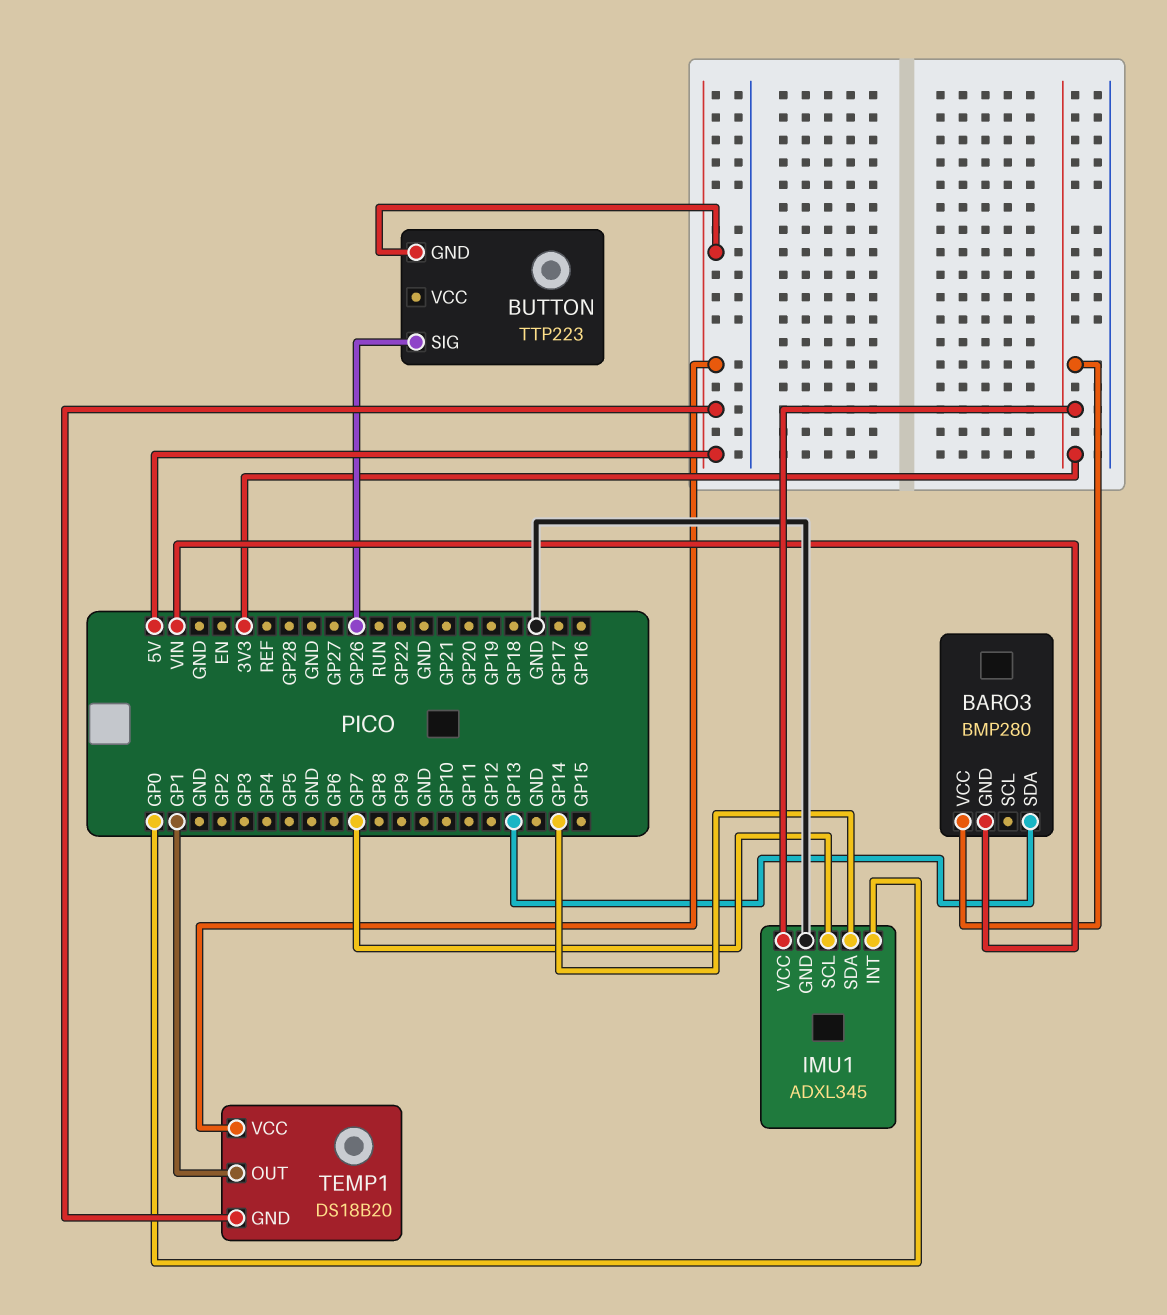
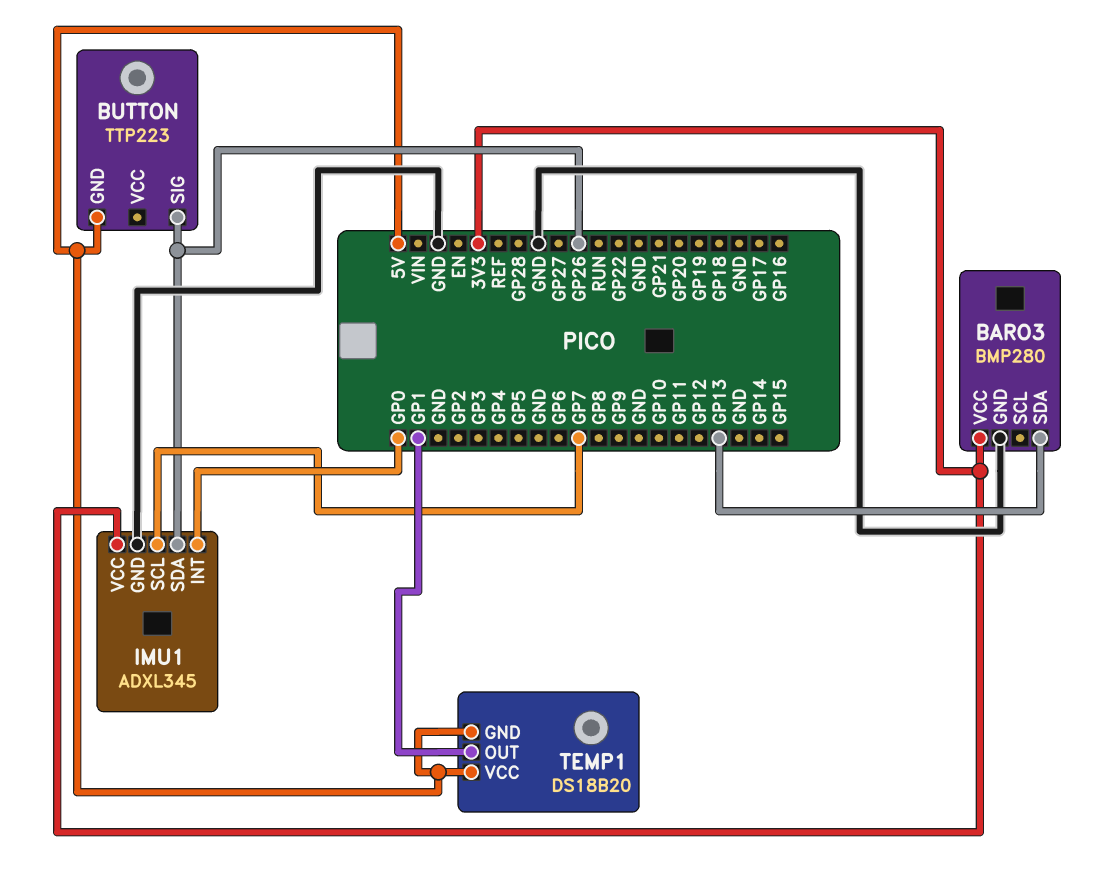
BARO3 pin GND: VIN -> GND
IMU1 pin SDA: GP14 -> GP26

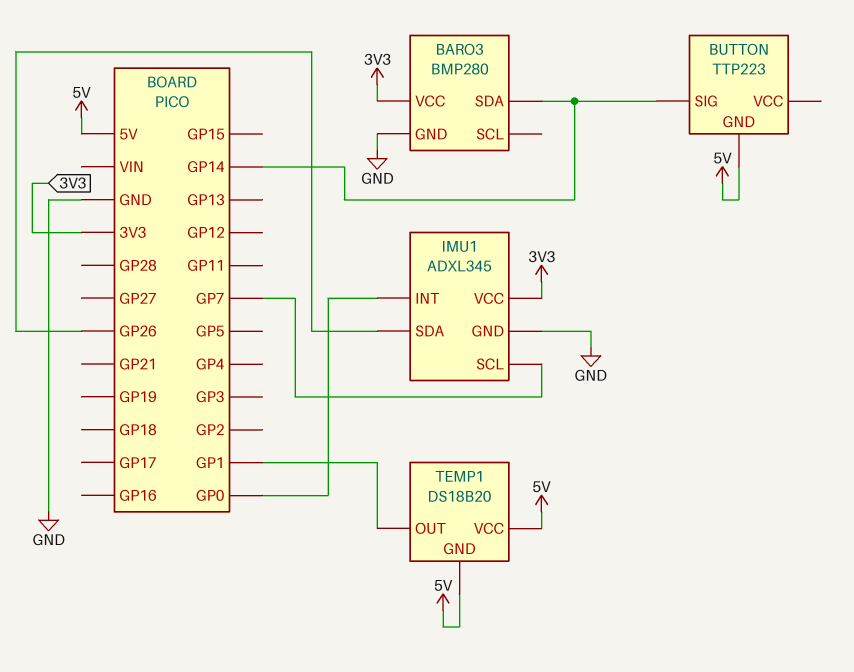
BARO3 pin SDA: GP13 -> GP14
BUTTON pin SIG: GP26 -> GP14

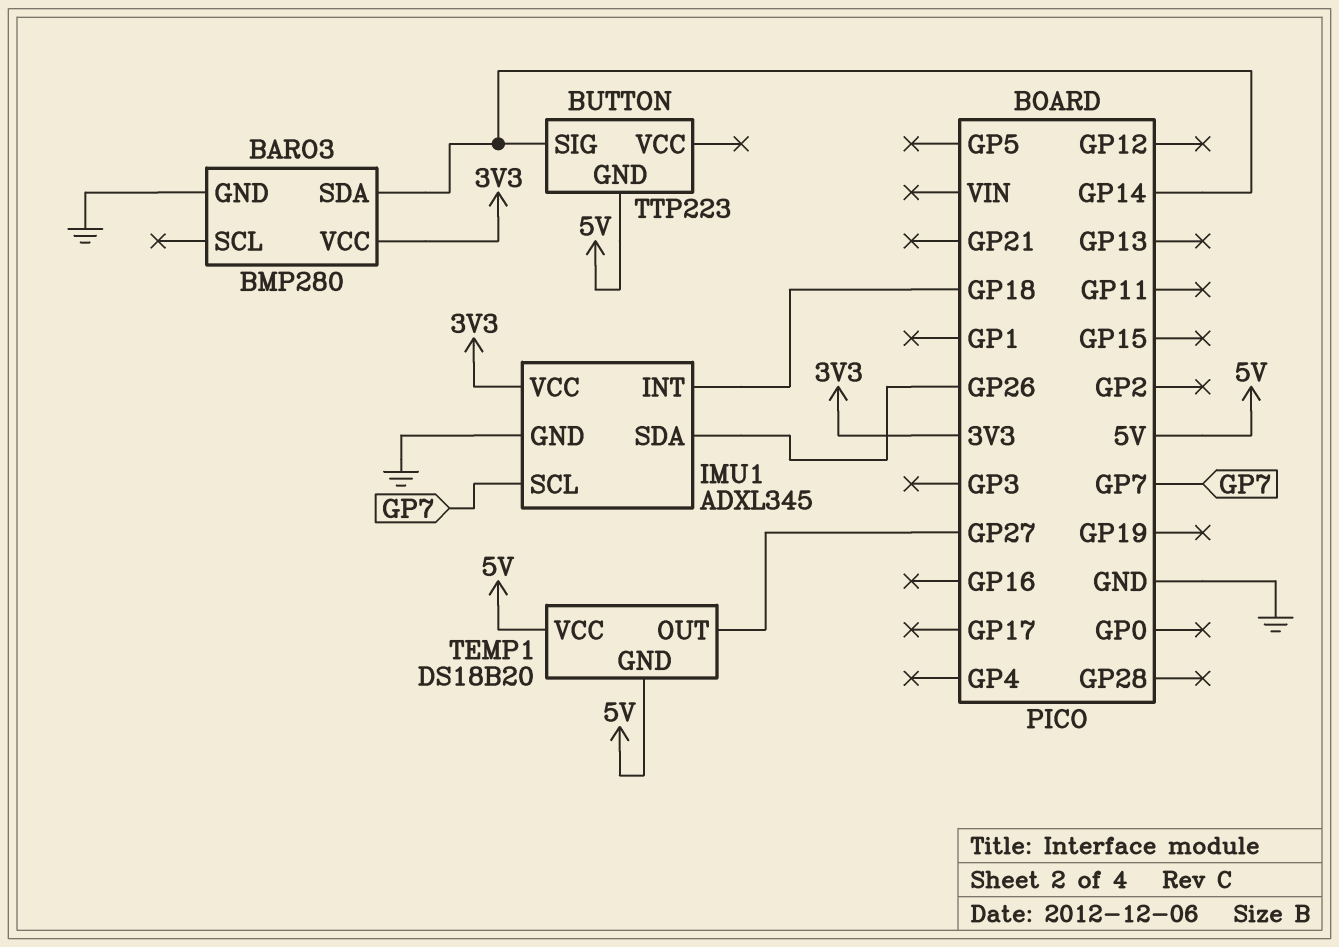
IMU1 pin INT: GP0 -> GP18
TEMP1 pin OUT: GP1 -> GP27

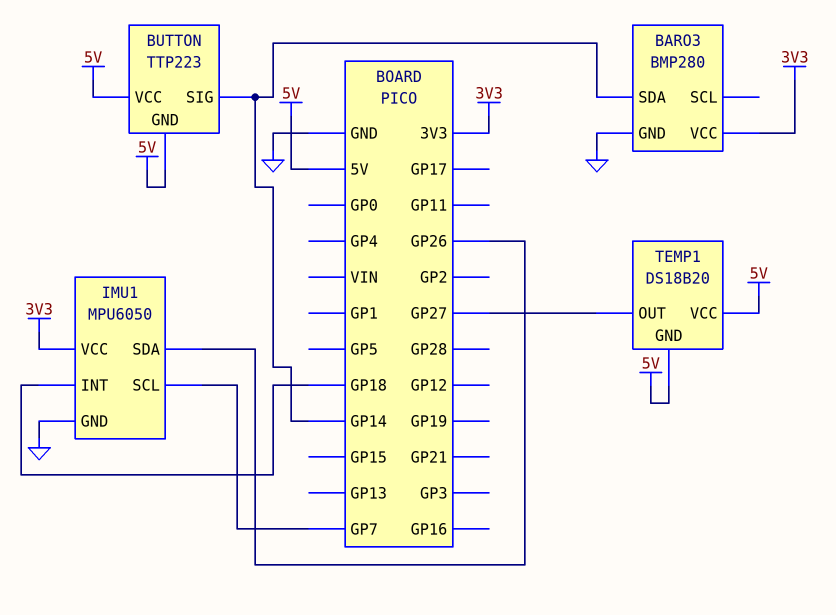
BUTTON pin VCC: none -> 5V
IMU1: ADXL345 -> MPU6050

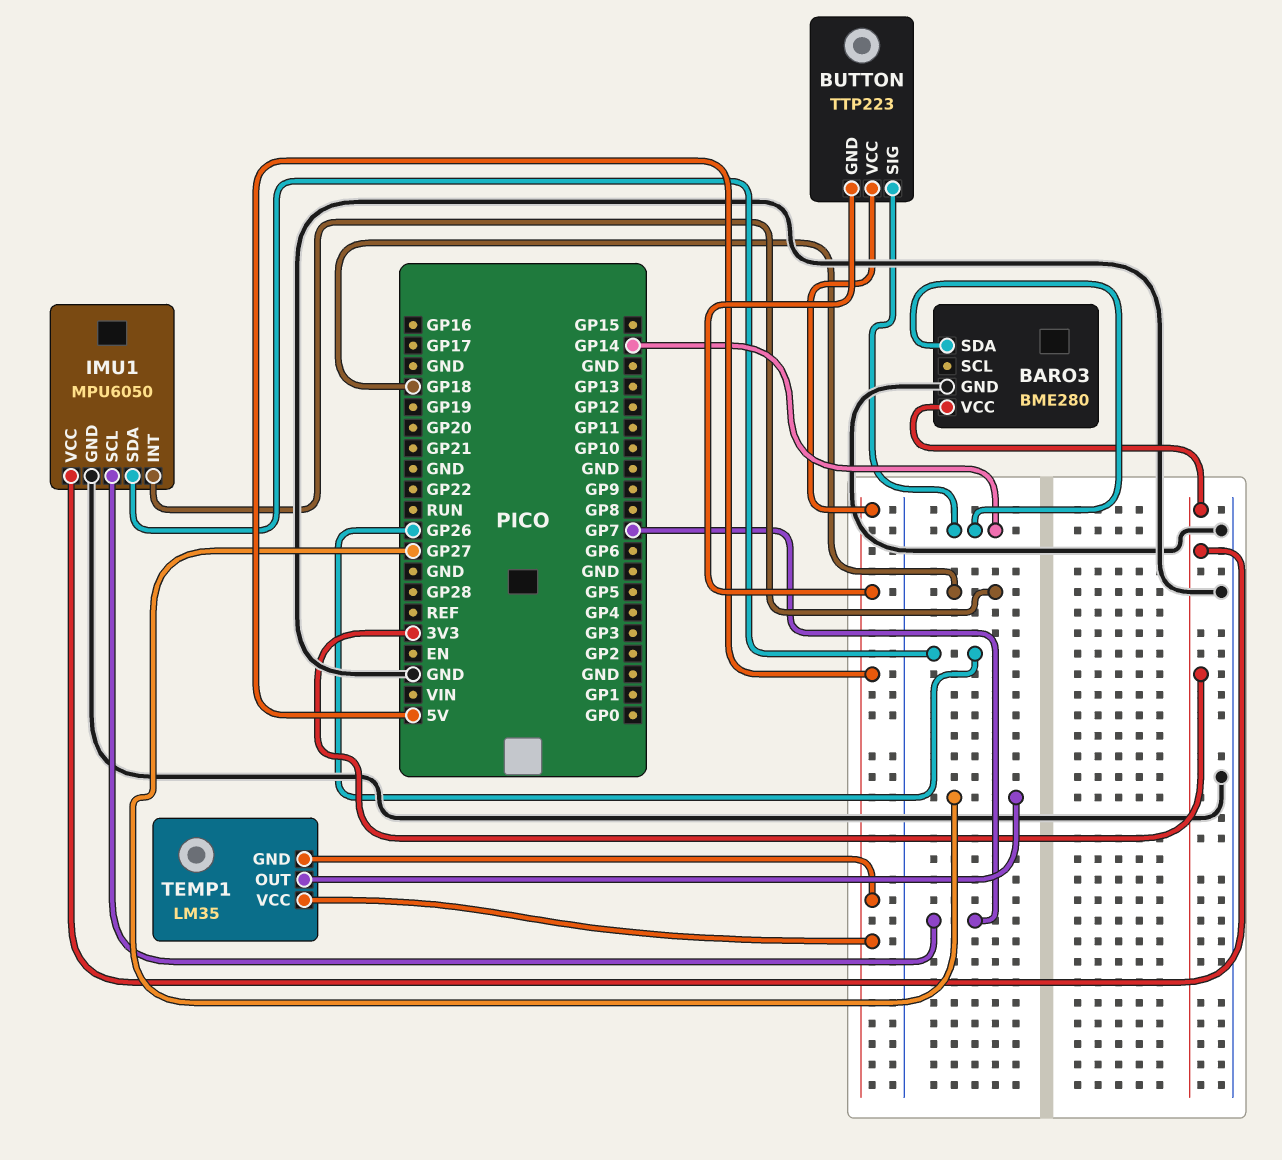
BARO3: BMP280 -> BME280
TEMP1: DS18B20 -> LM35

